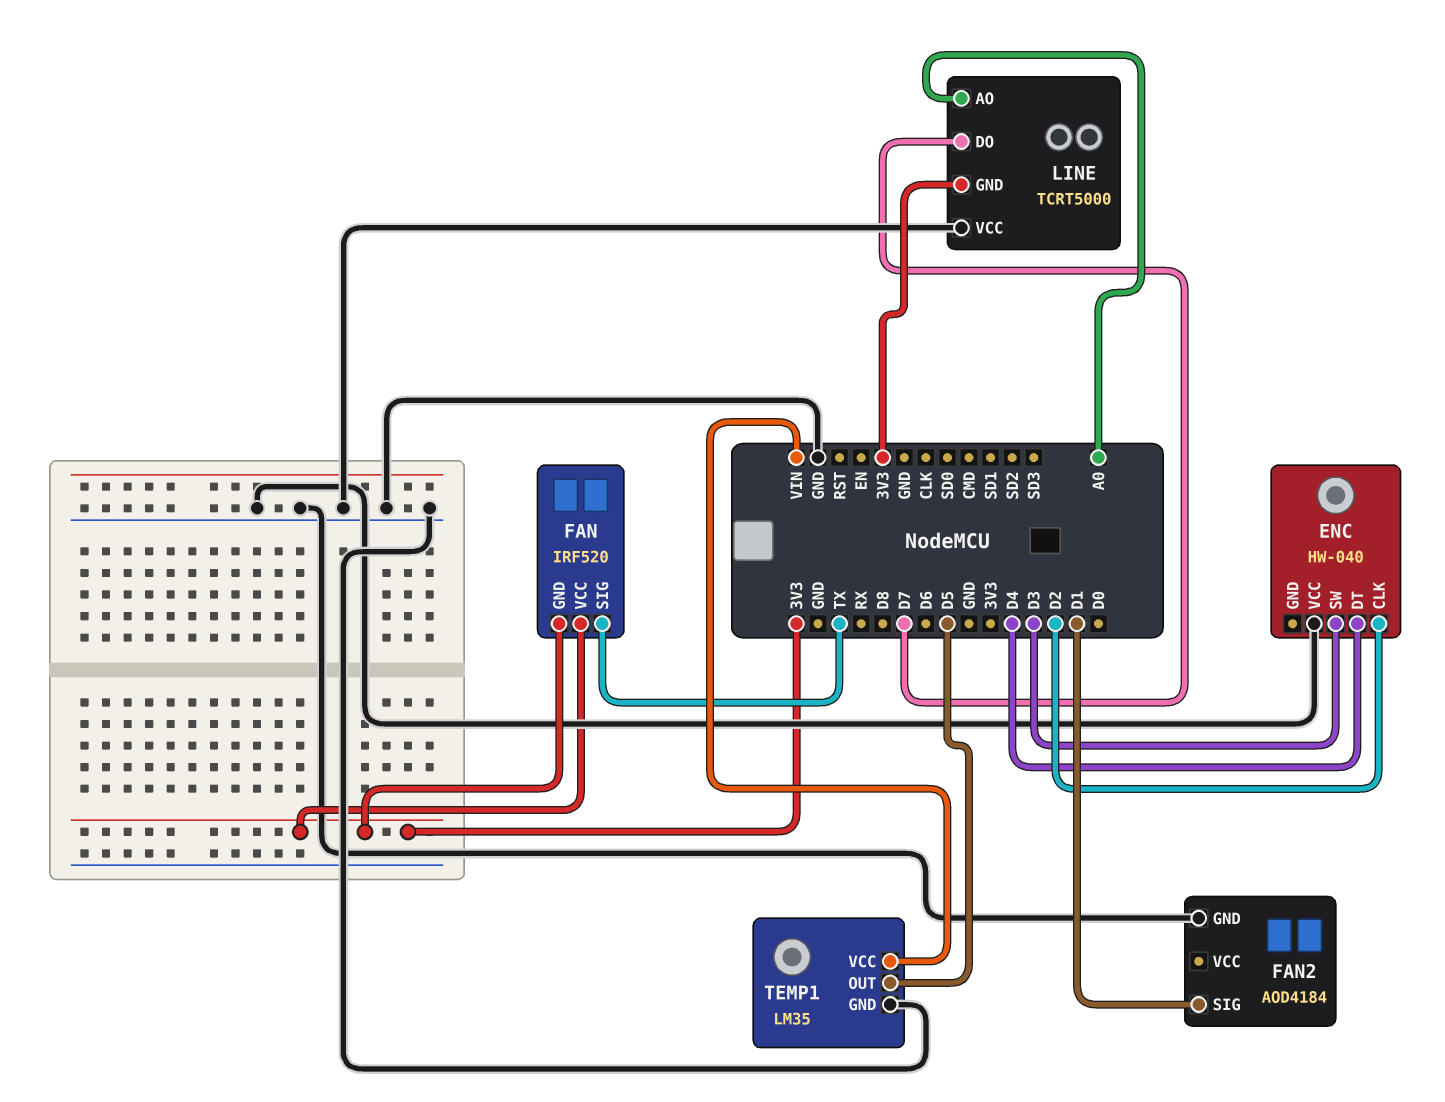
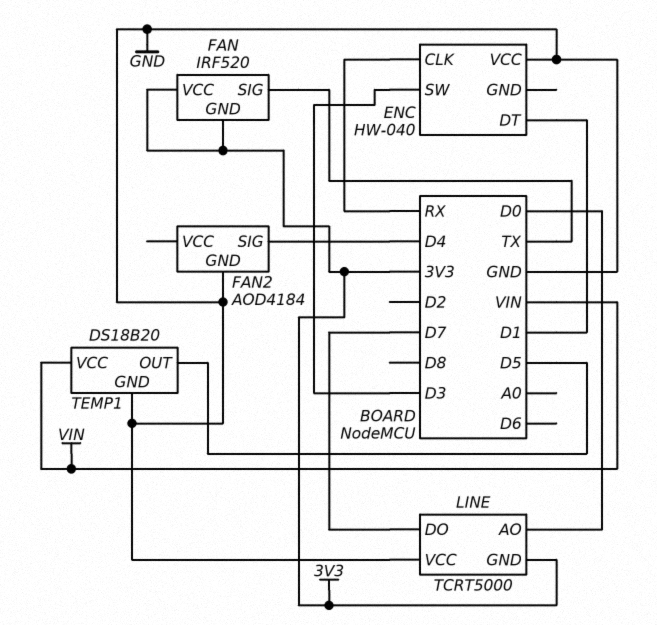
ENC pin CLK: D2 -> RX
ENC pin DT: D4 -> D1
FAN2 pin SIG: D1 -> D4
LINE pin AO: A0 -> D0
TEMP1: LM35 -> DS18B20

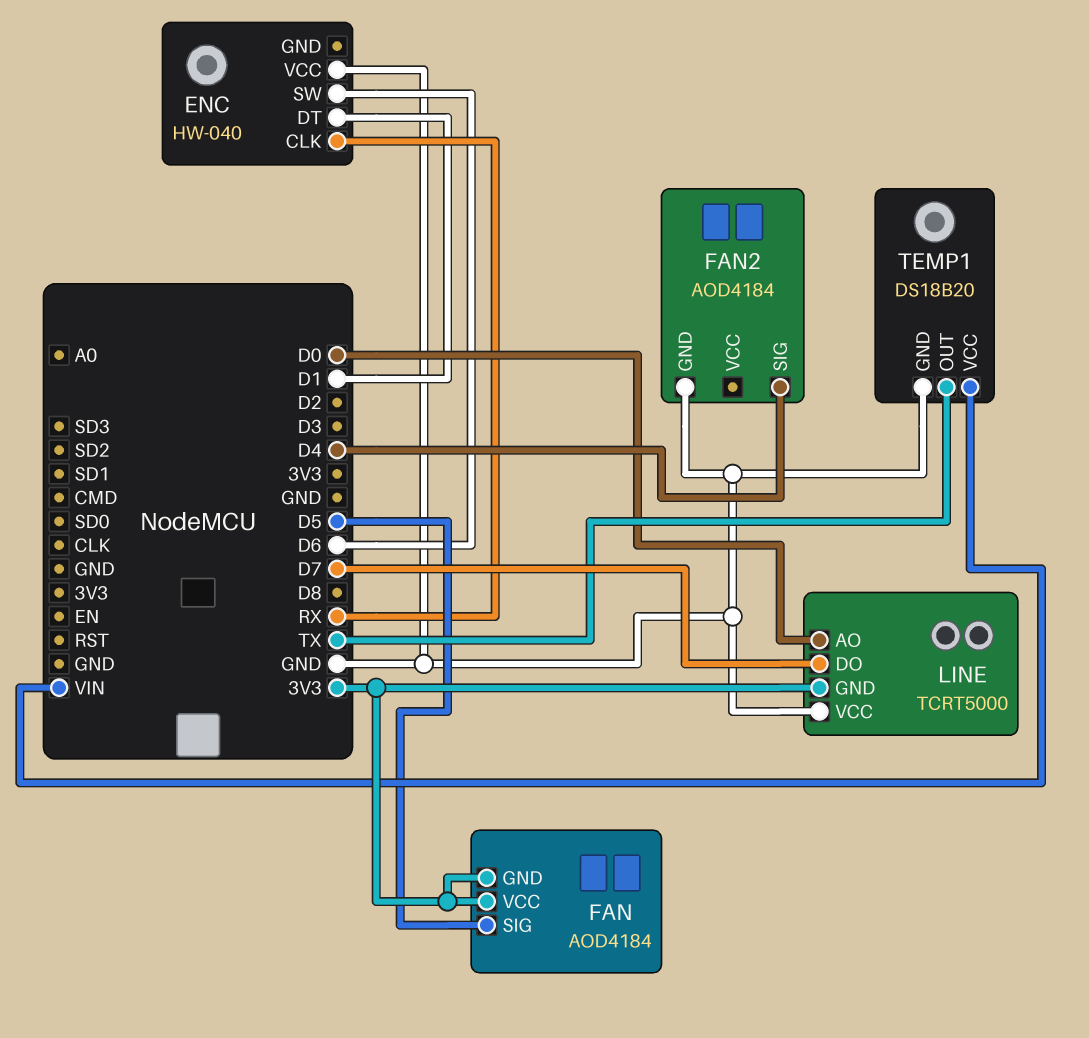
ENC pin SW: D3 -> D6
FAN: IRF520 -> AOD4184
FAN pin SIG: TX -> D5
TEMP1 pin OUT: D5 -> TX

